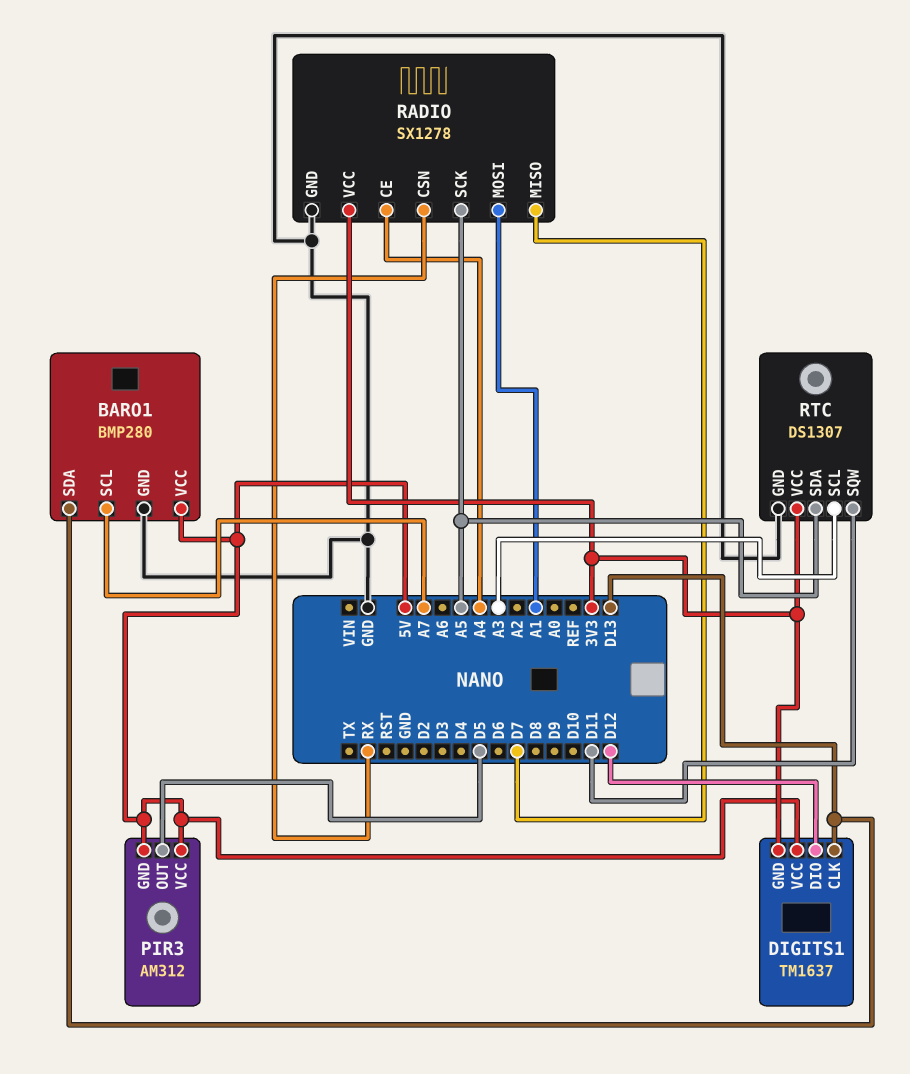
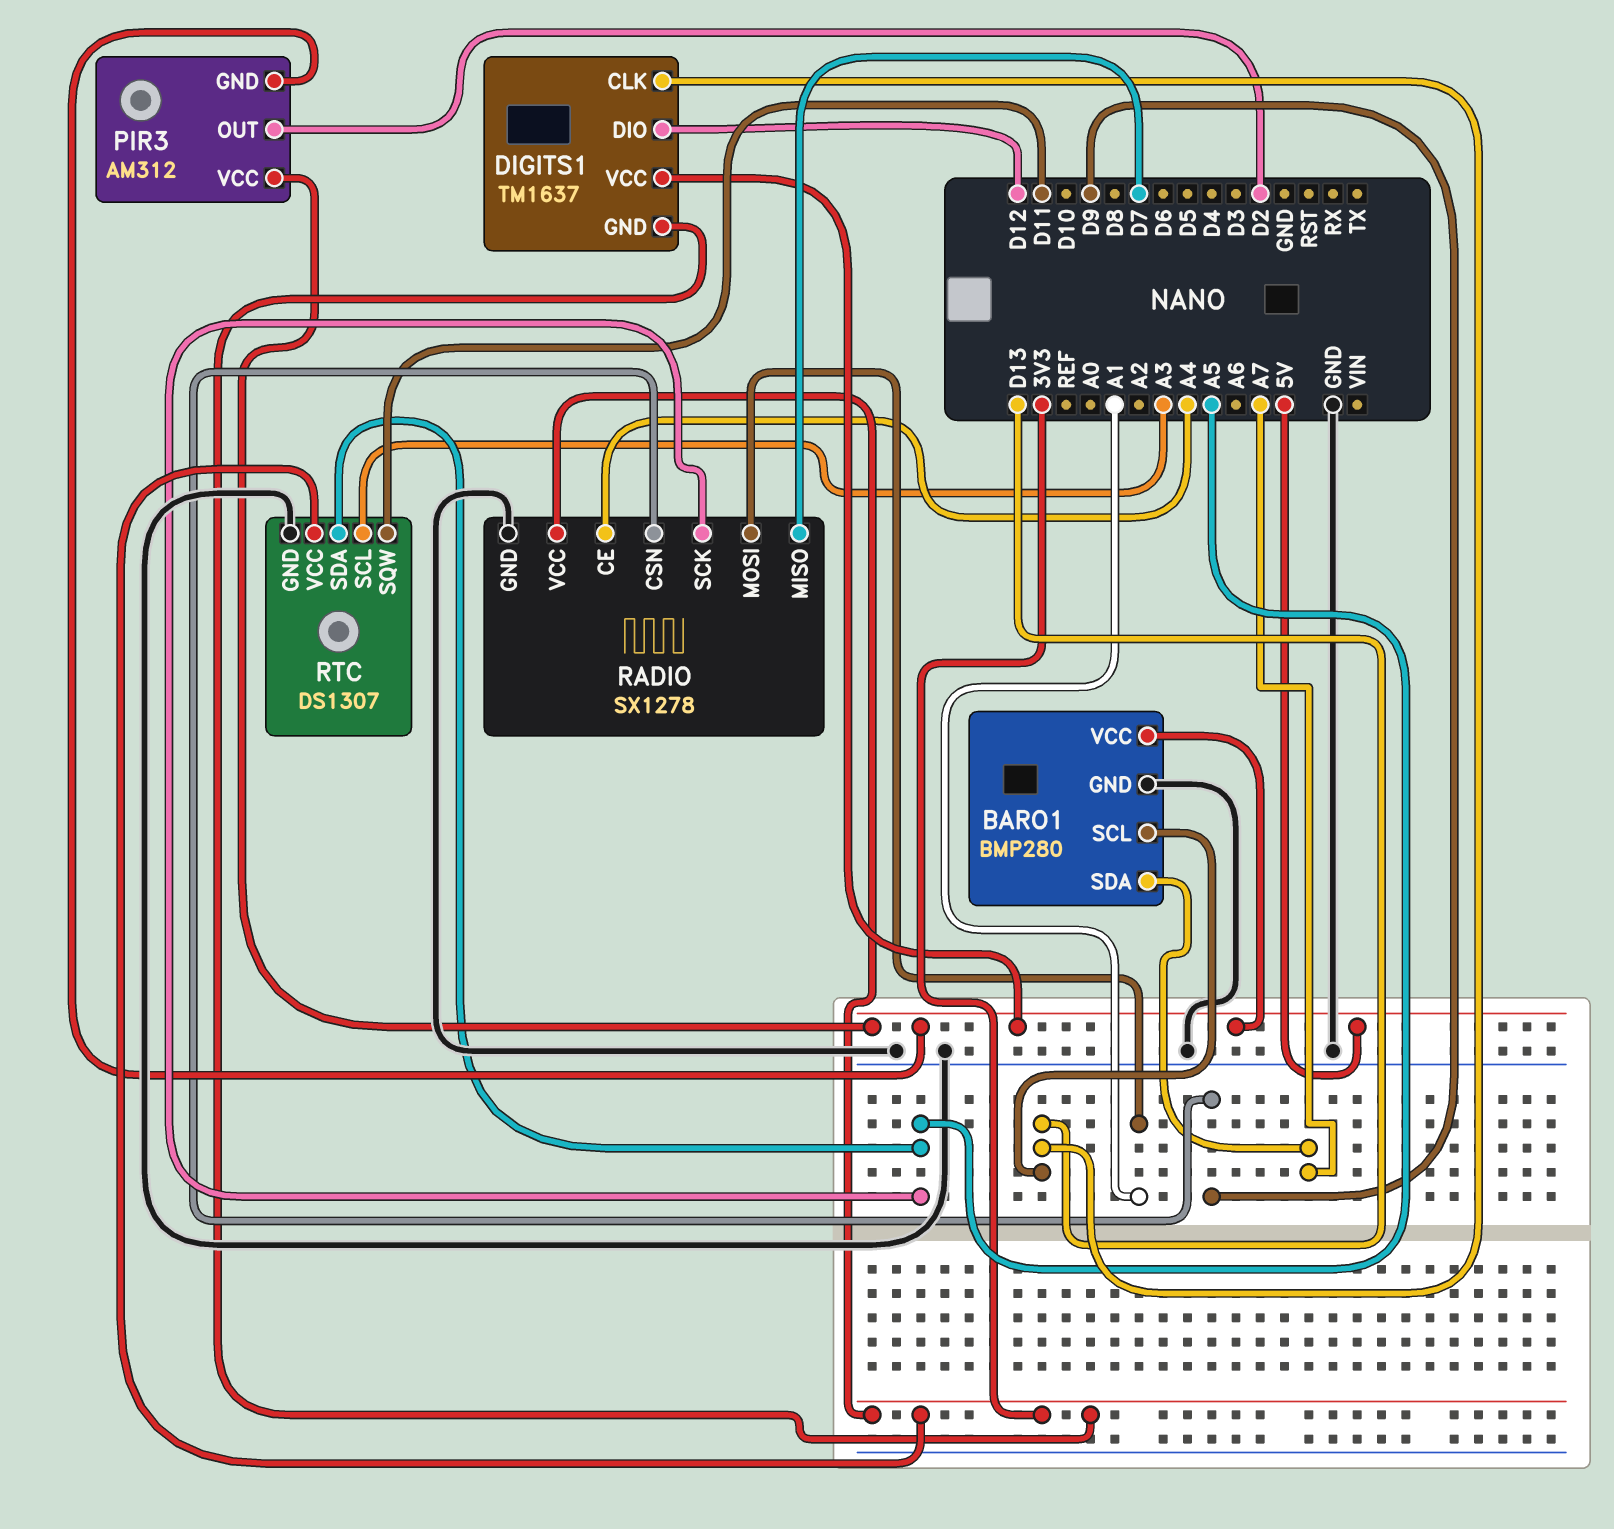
BARO1 pin SCL: A7 -> D13
BARO1 pin SDA: D13 -> A7
PIR3 pin OUT: D5 -> D2
RADIO pin CSN: RX -> D9

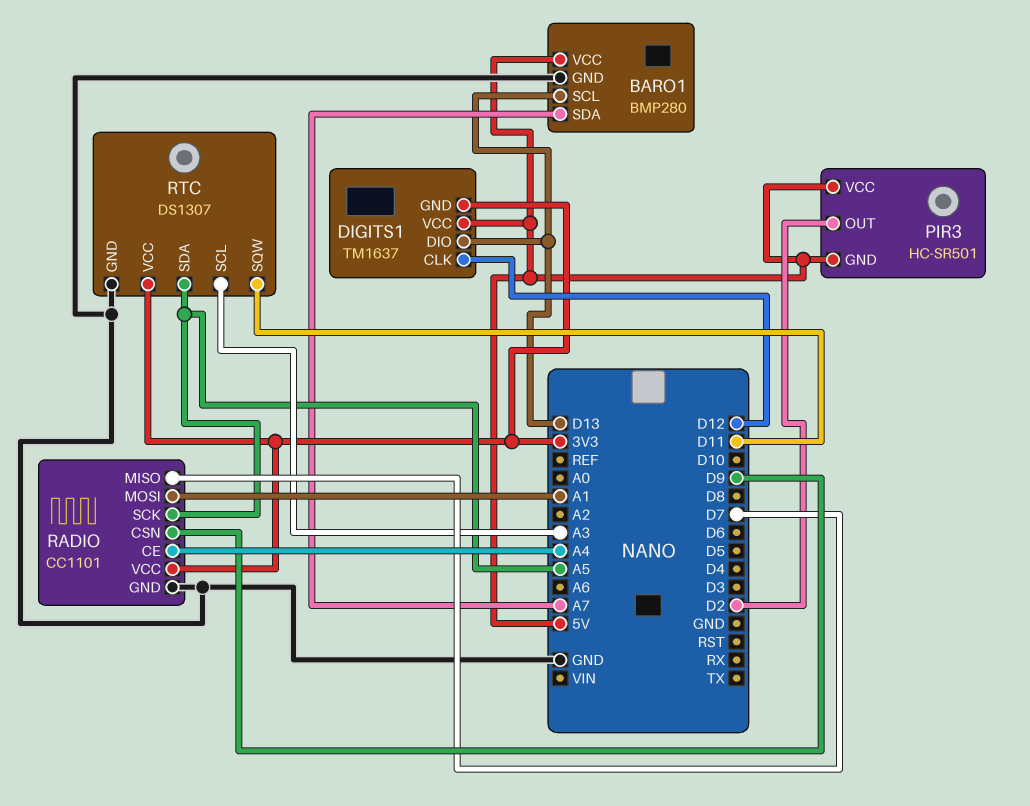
DIGITS1 pin CLK: D13 -> D12
DIGITS1 pin DIO: D12 -> D13
PIR3: AM312 -> HC-SR501
RADIO: SX1278 -> CC1101

